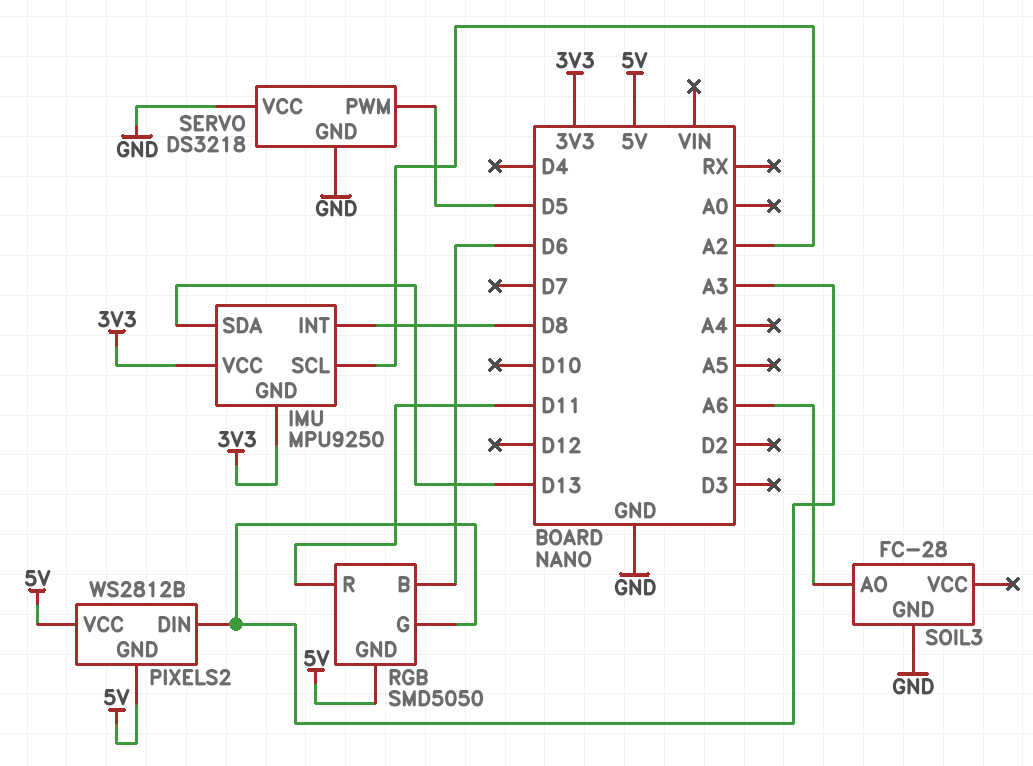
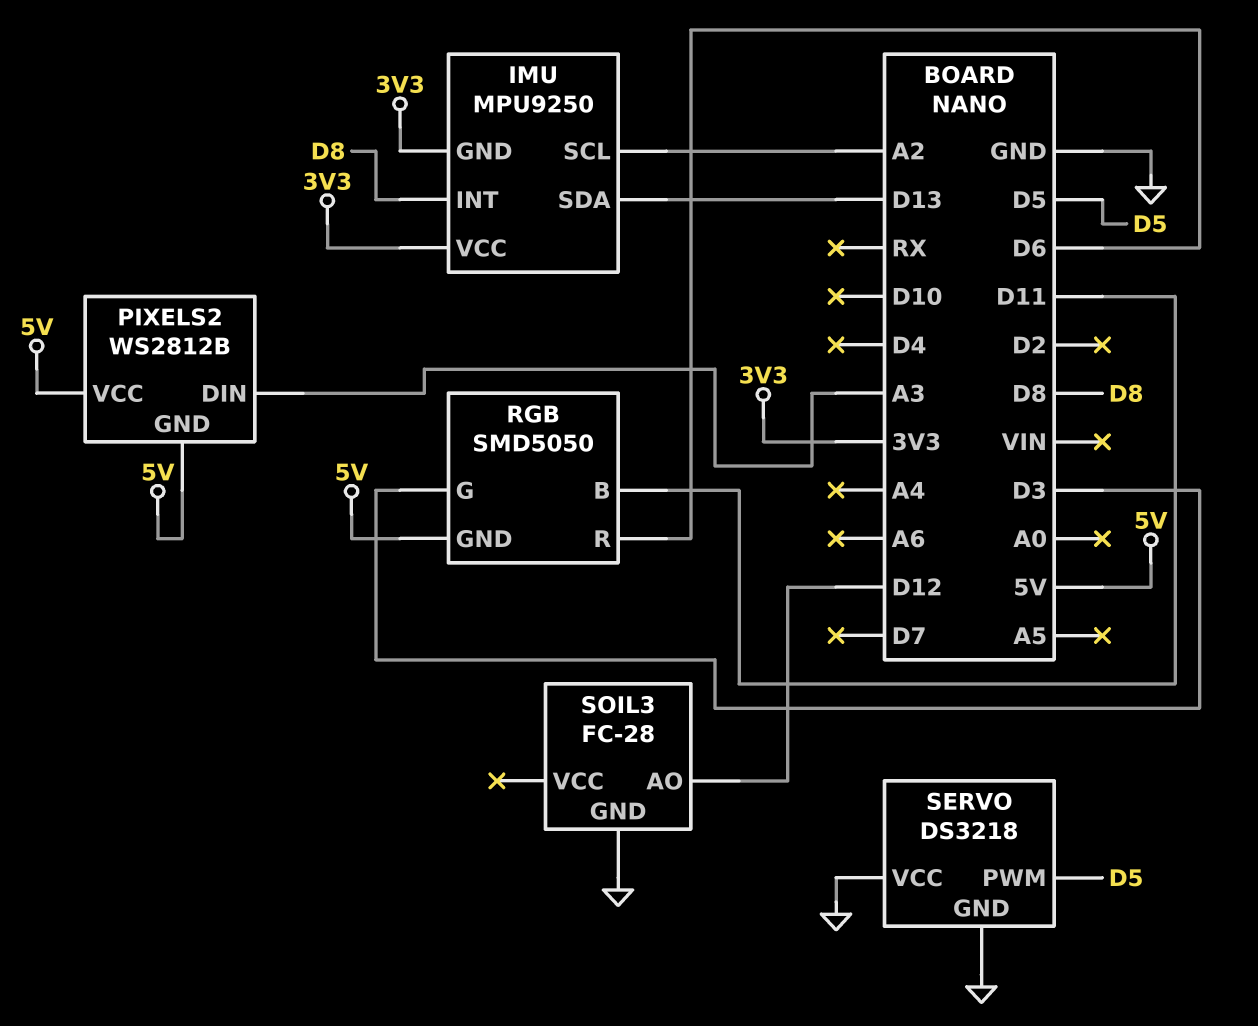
RGB pin B: D6 -> D11
RGB pin G: A3 -> D3
RGB pin R: D11 -> D6
SOIL3 pin AO: A6 -> D12

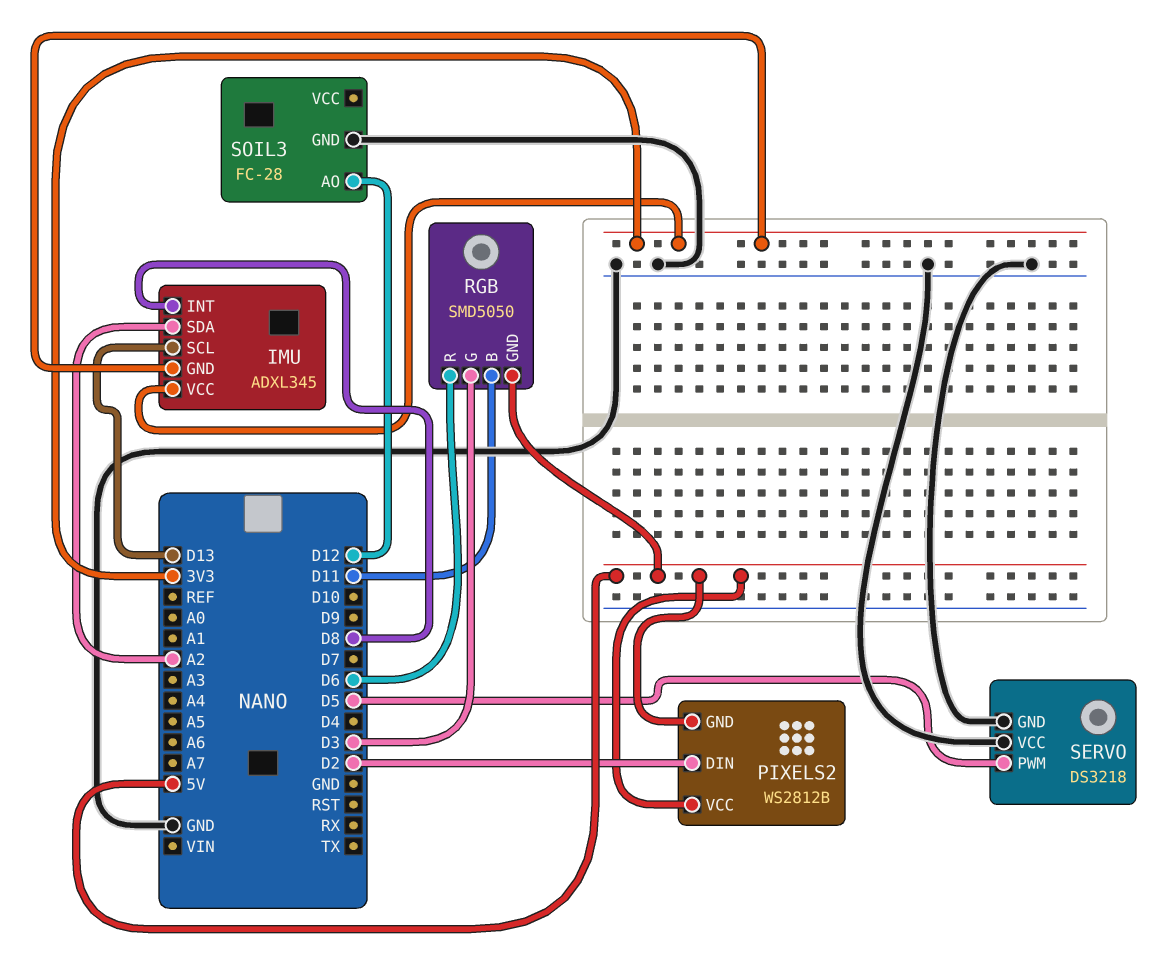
IMU: MPU9250 -> ADXL345
IMU pin SCL: A2 -> D13
IMU pin SDA: D13 -> A2
PIXELS2 pin DIN: A3 -> D2

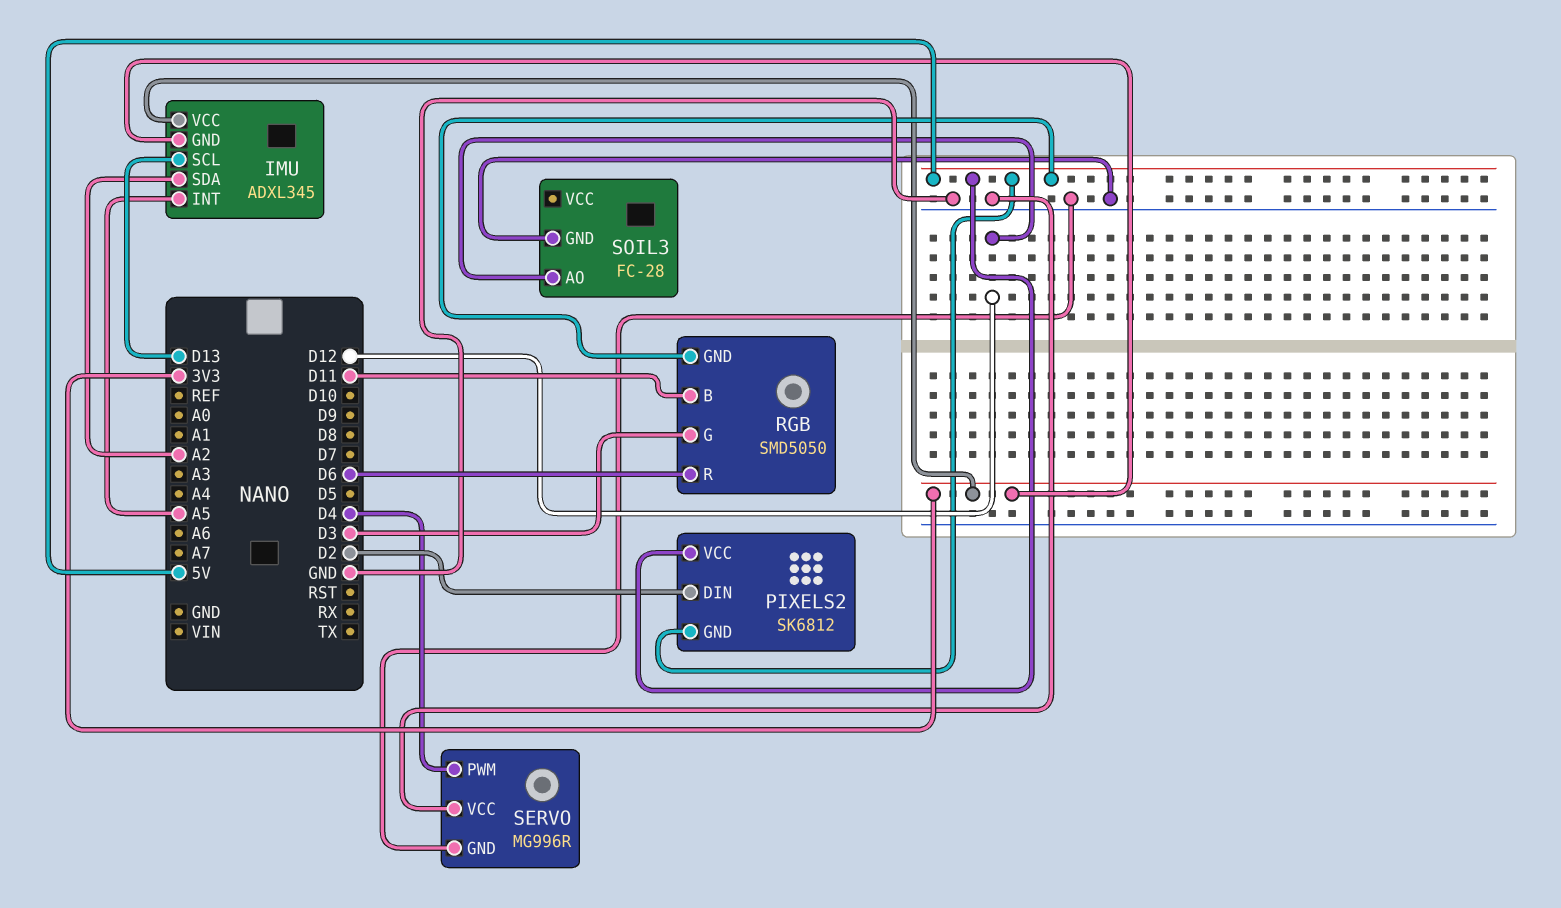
IMU pin INT: D8 -> A5
PIXELS2: WS2812B -> SK6812
SERVO: DS3218 -> MG996R
SERVO pin PWM: D5 -> D4

